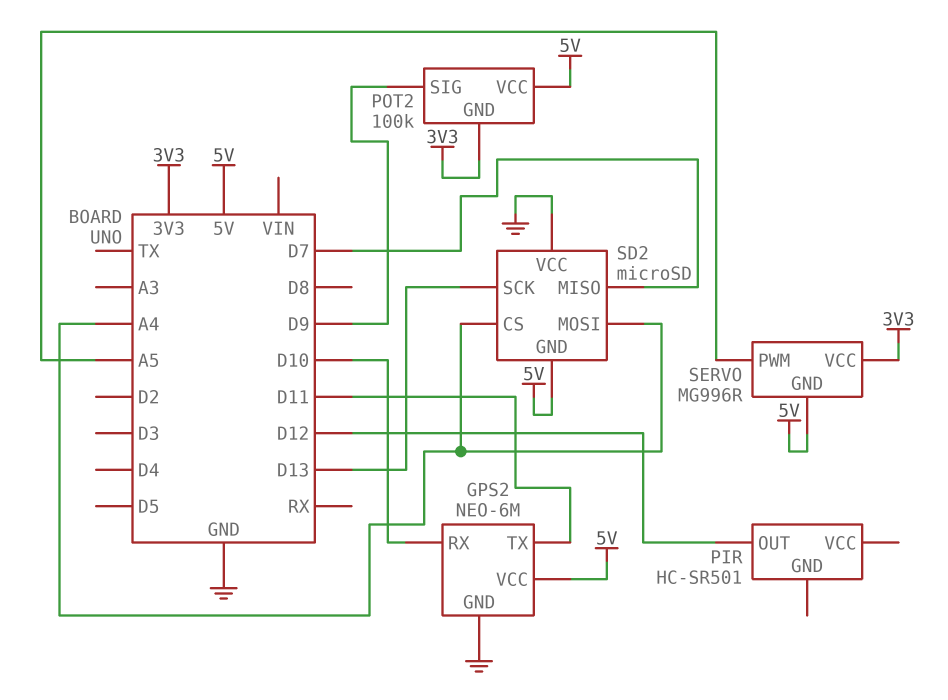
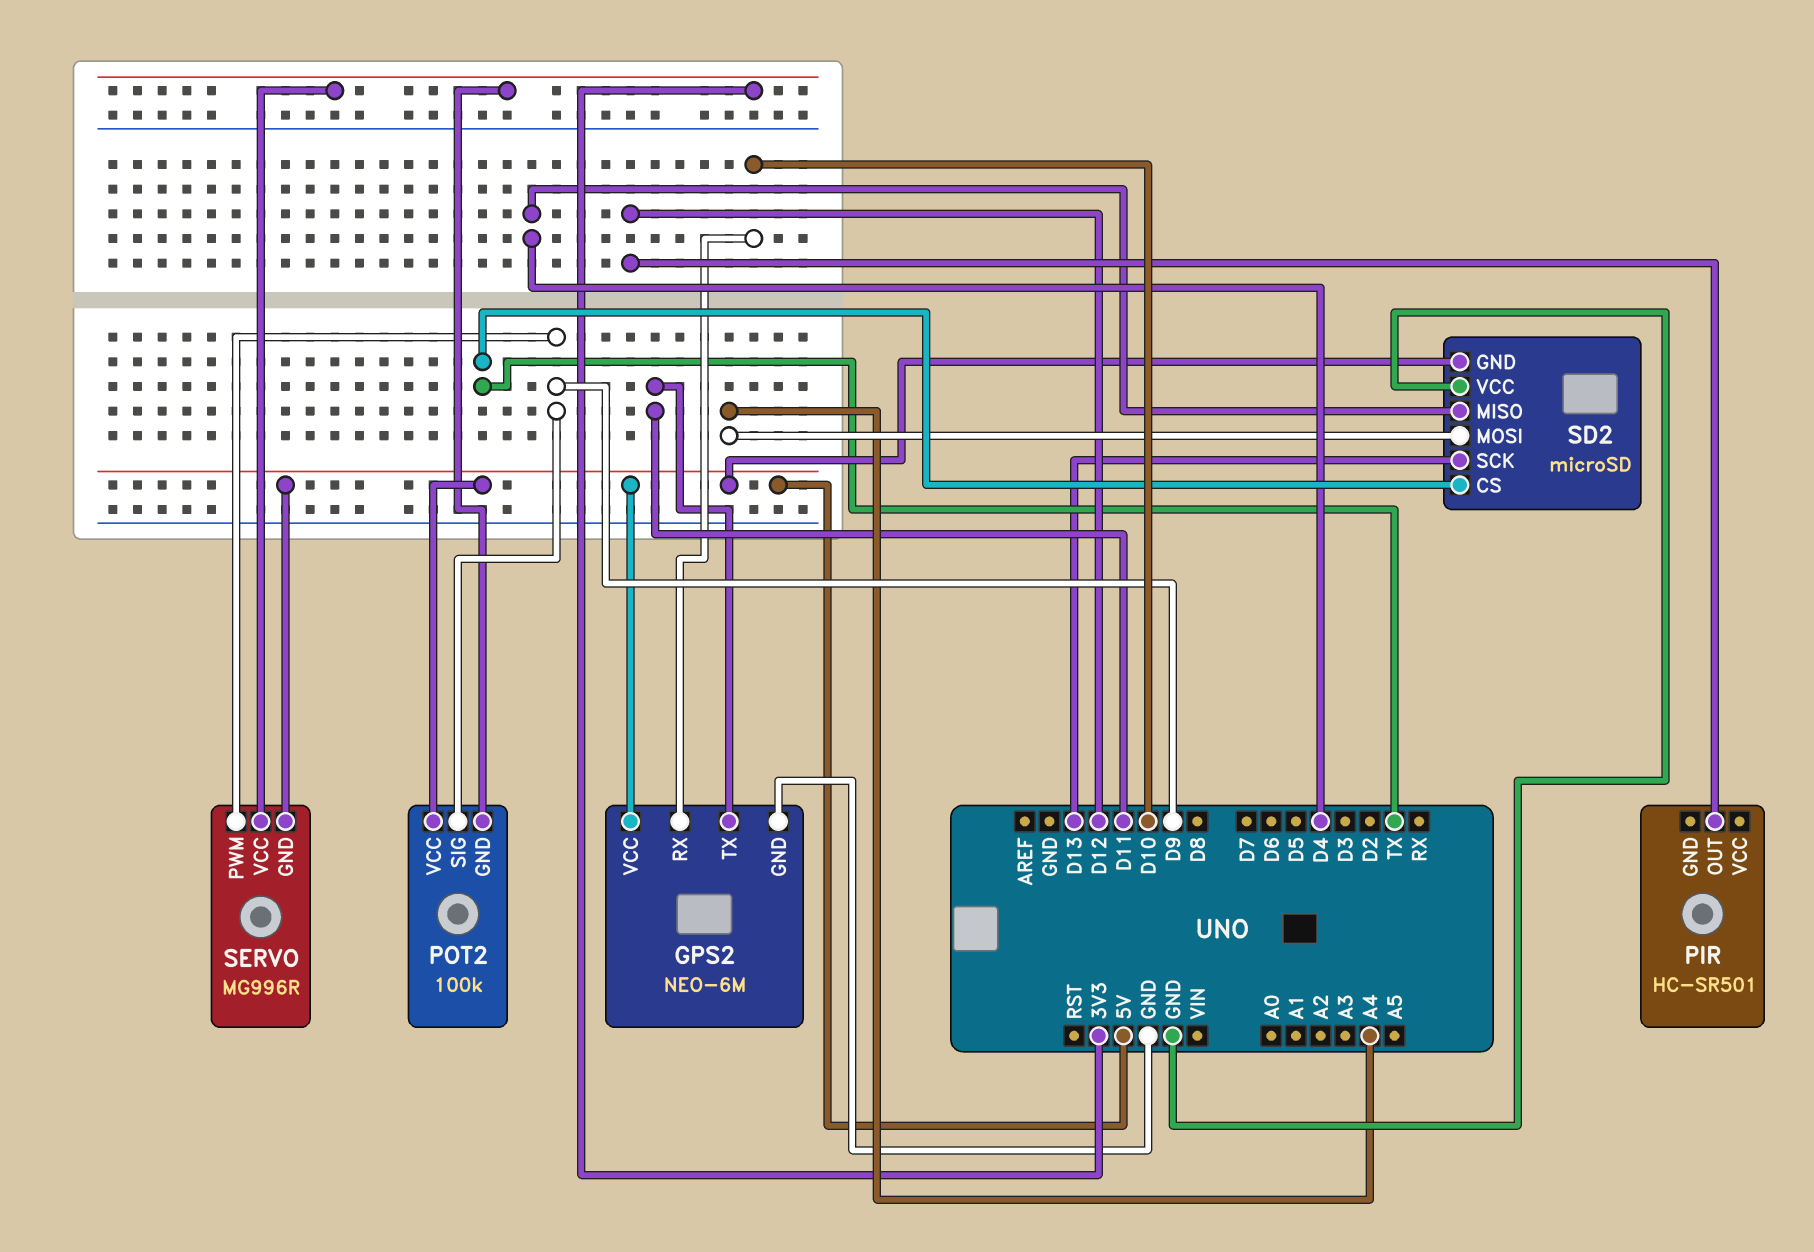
SD2 pin CS: A4 -> TX
SD2 pin MISO: D7 -> D4
SERVO pin PWM: A5 -> D9

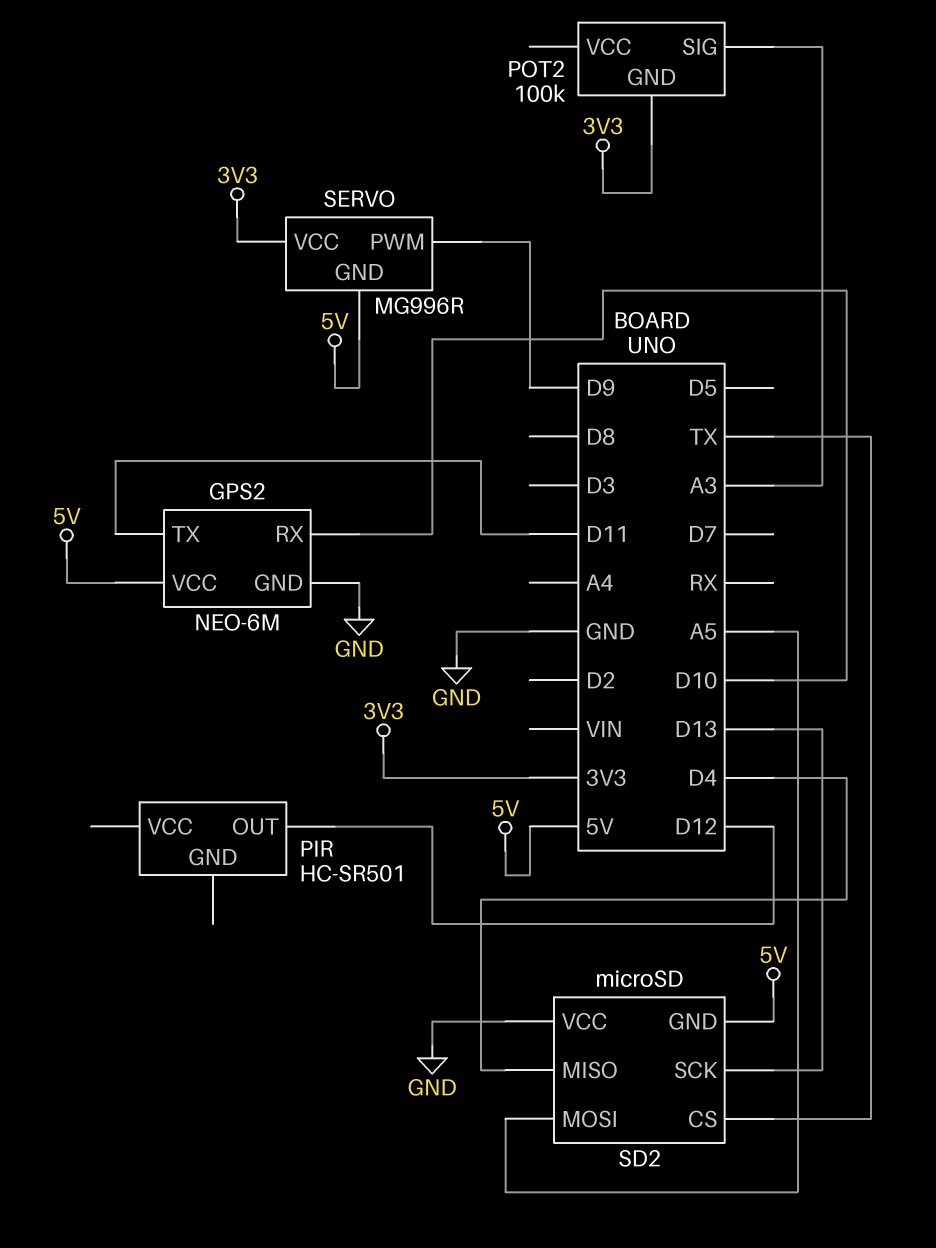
POT2 pin SIG: D9 -> A3
POT2 pin VCC: 5V -> none
SD2 pin MOSI: A4 -> A5

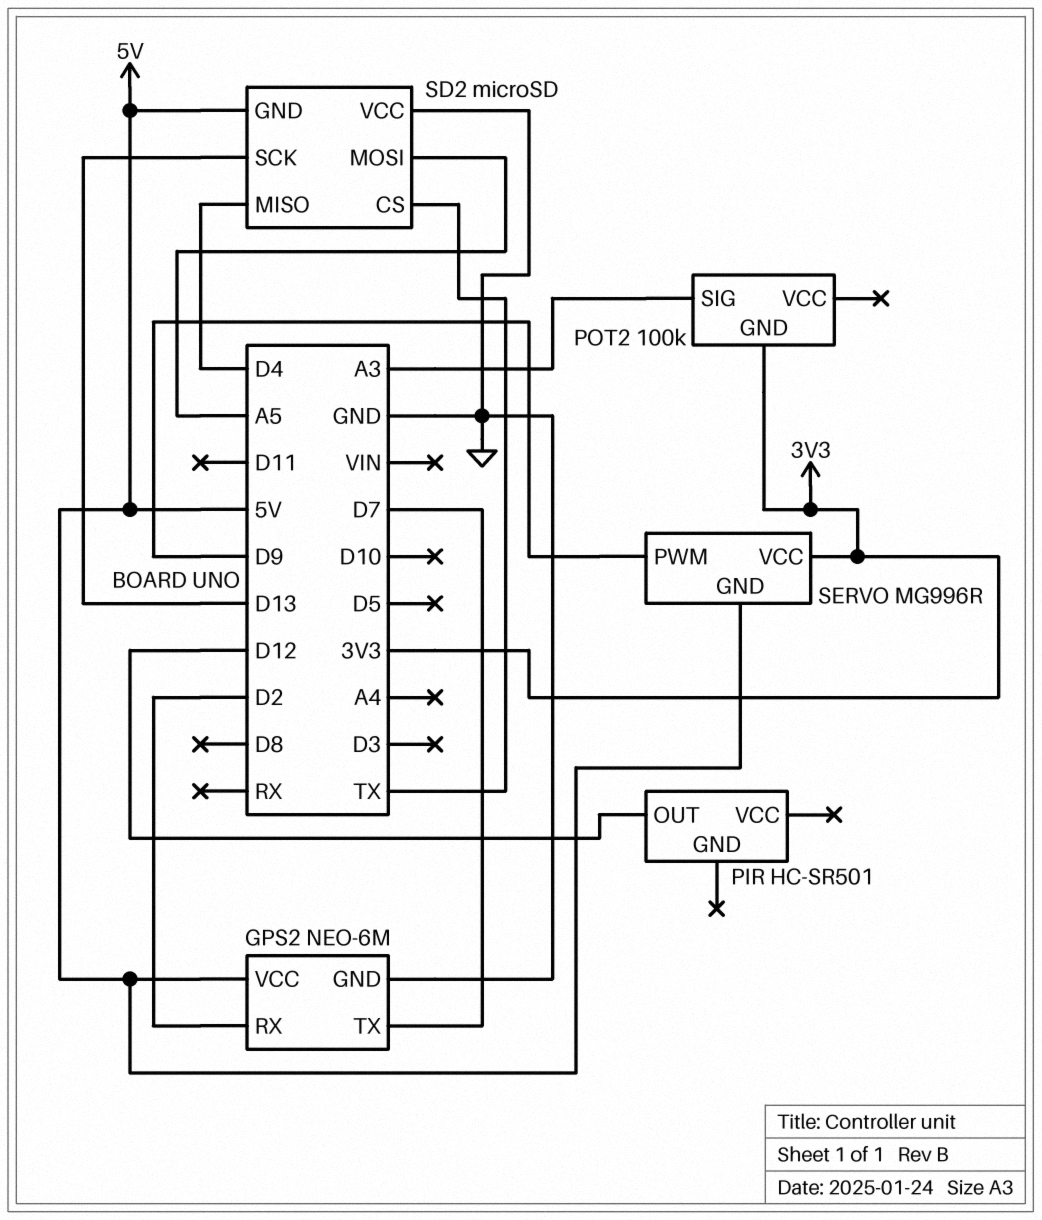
GPS2 pin RX: D10 -> D2
GPS2 pin TX: D11 -> D7

